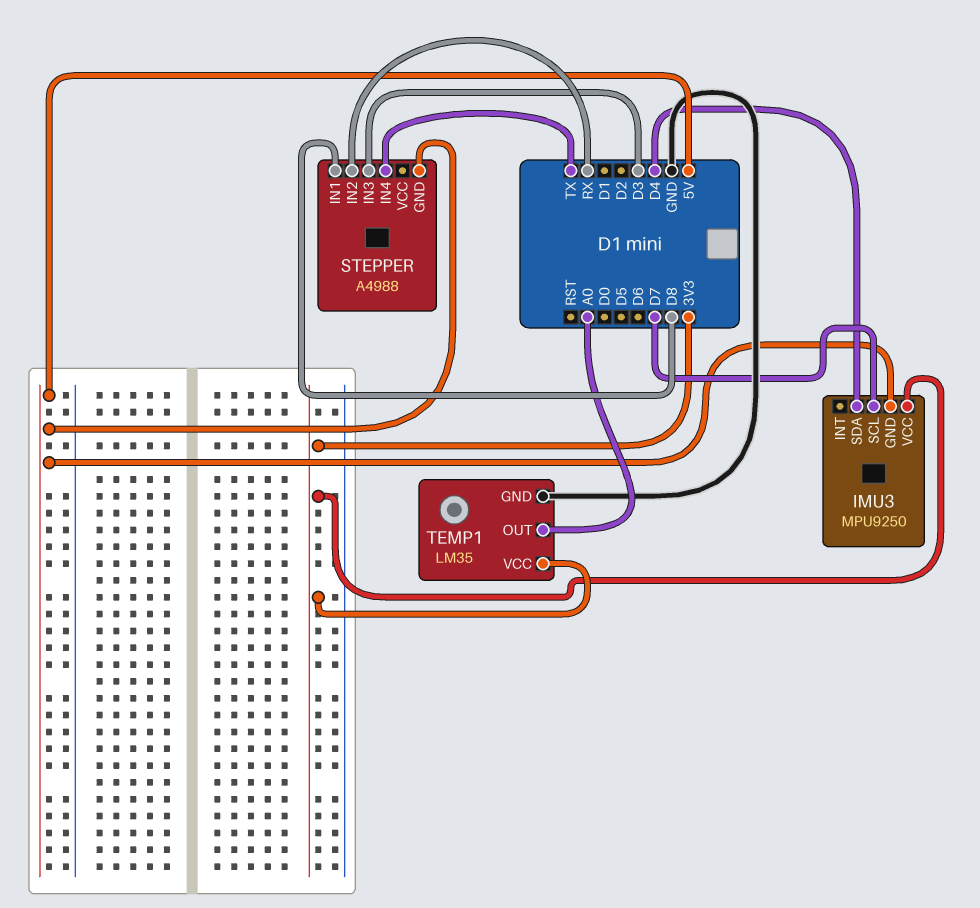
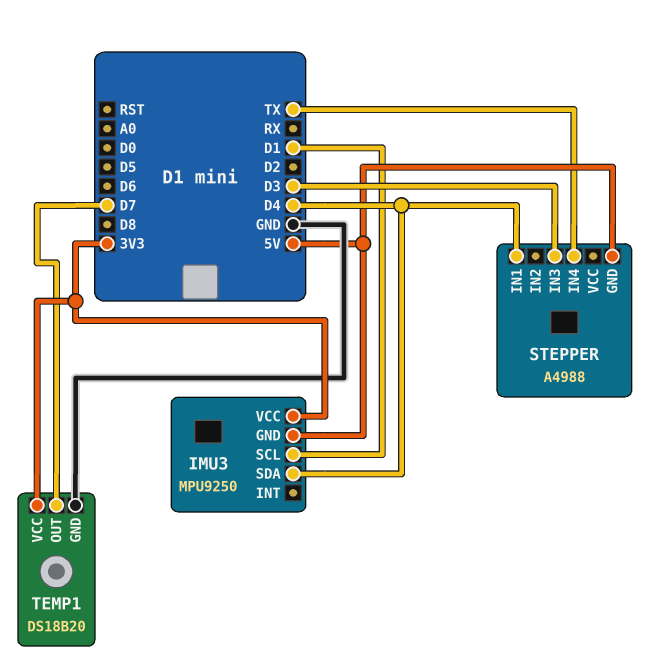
IMU3 pin SCL: D7 -> D1
STEPPER pin IN1: D8 -> D4
STEPPER pin IN2: RX -> none
TEMP1: LM35 -> DS18B20
TEMP1 pin OUT: A0 -> D7

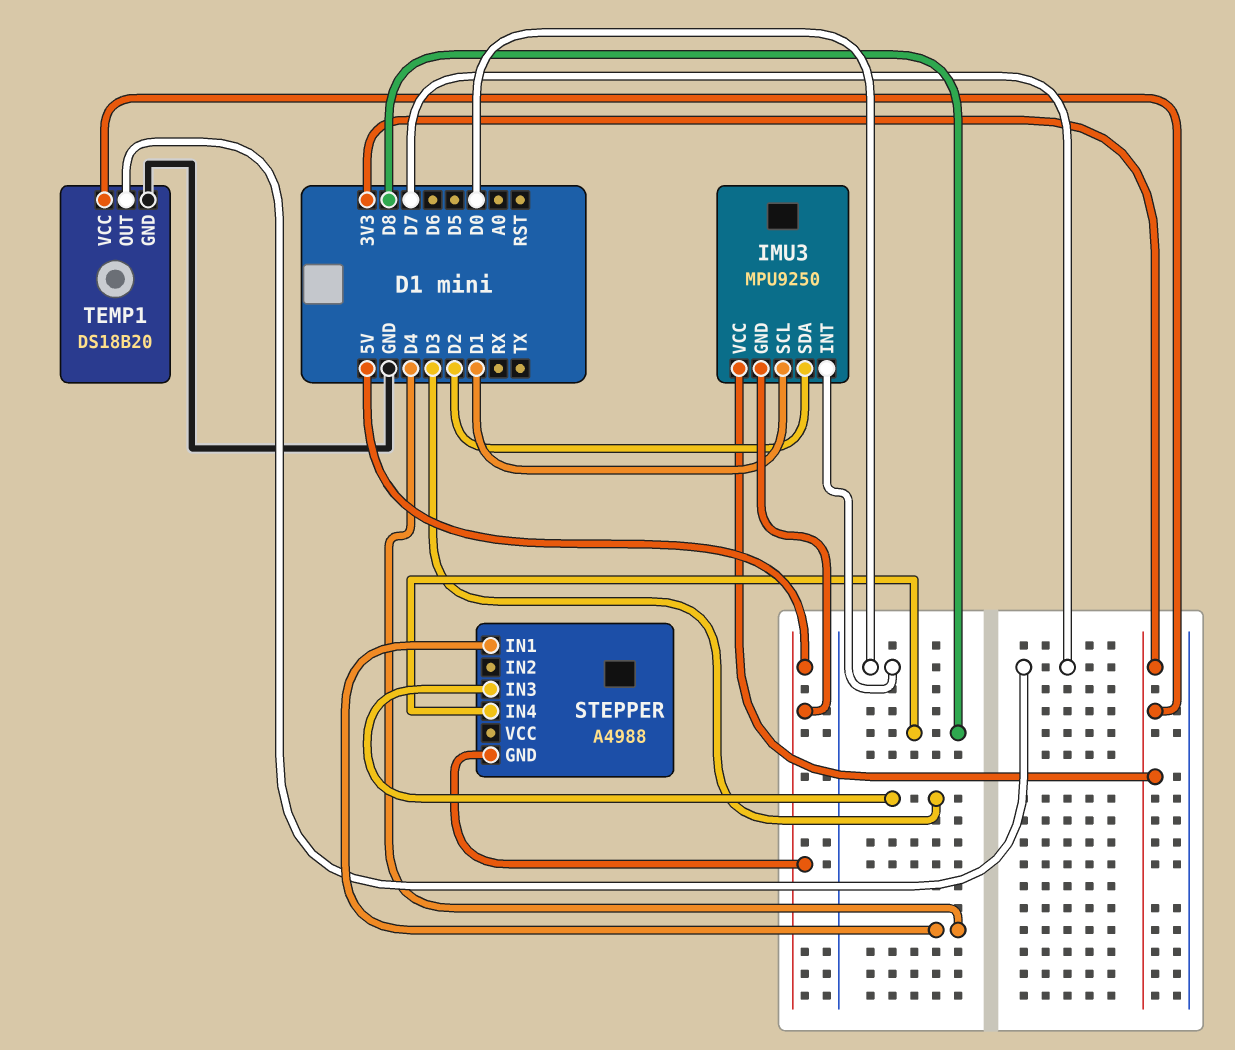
IMU3 pin INT: none -> D0
IMU3 pin SDA: D4 -> D2
STEPPER pin IN4: TX -> D8

